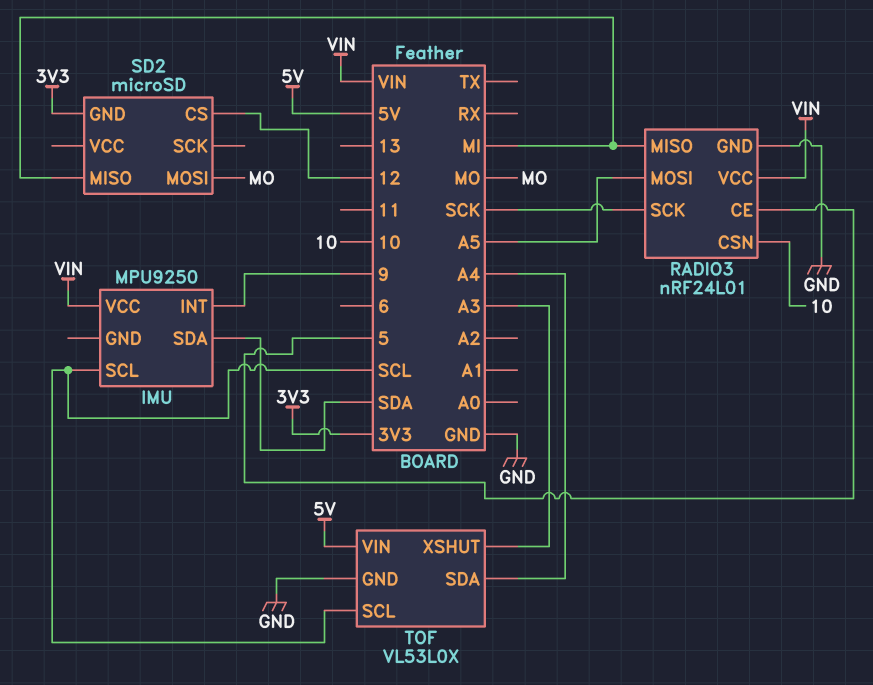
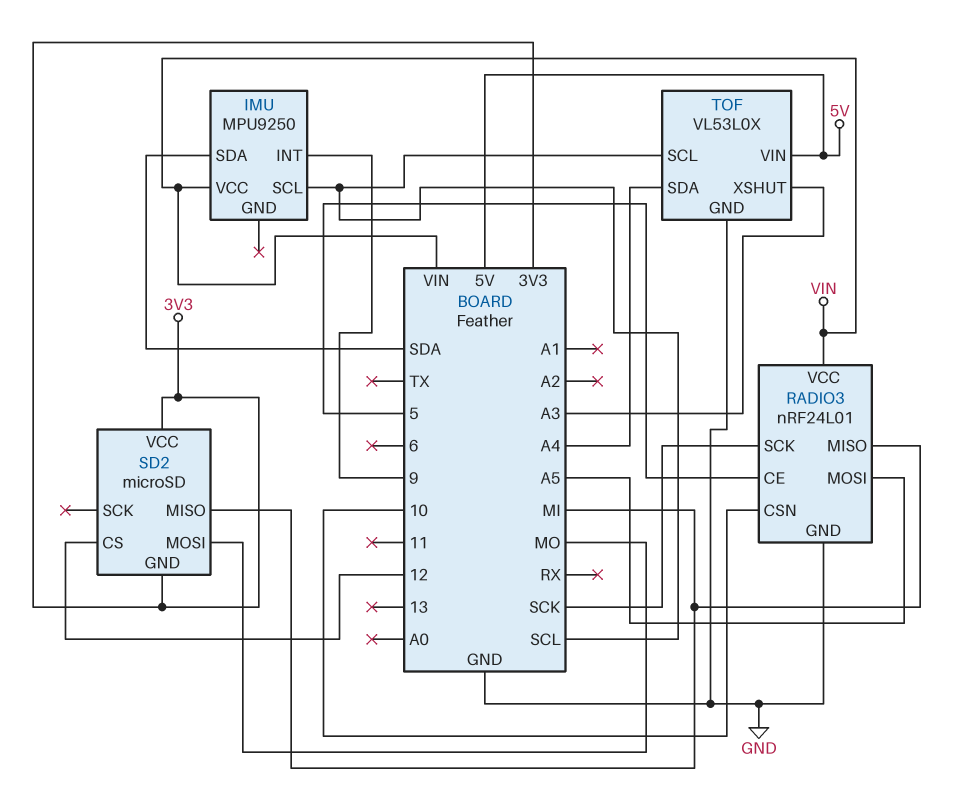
SD2 pin VCC: none -> 3V3

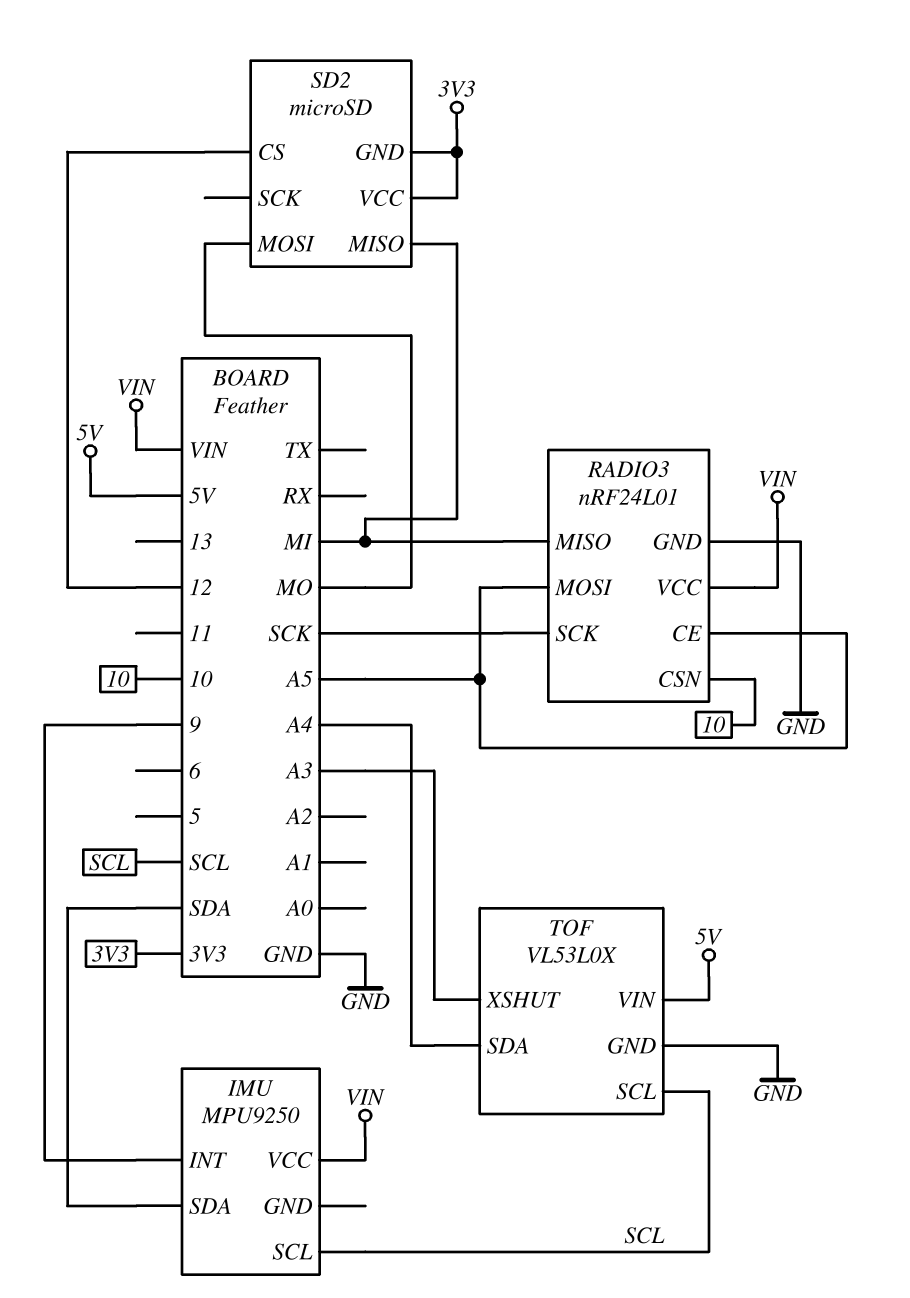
RADIO3 pin CE: 5 -> A5

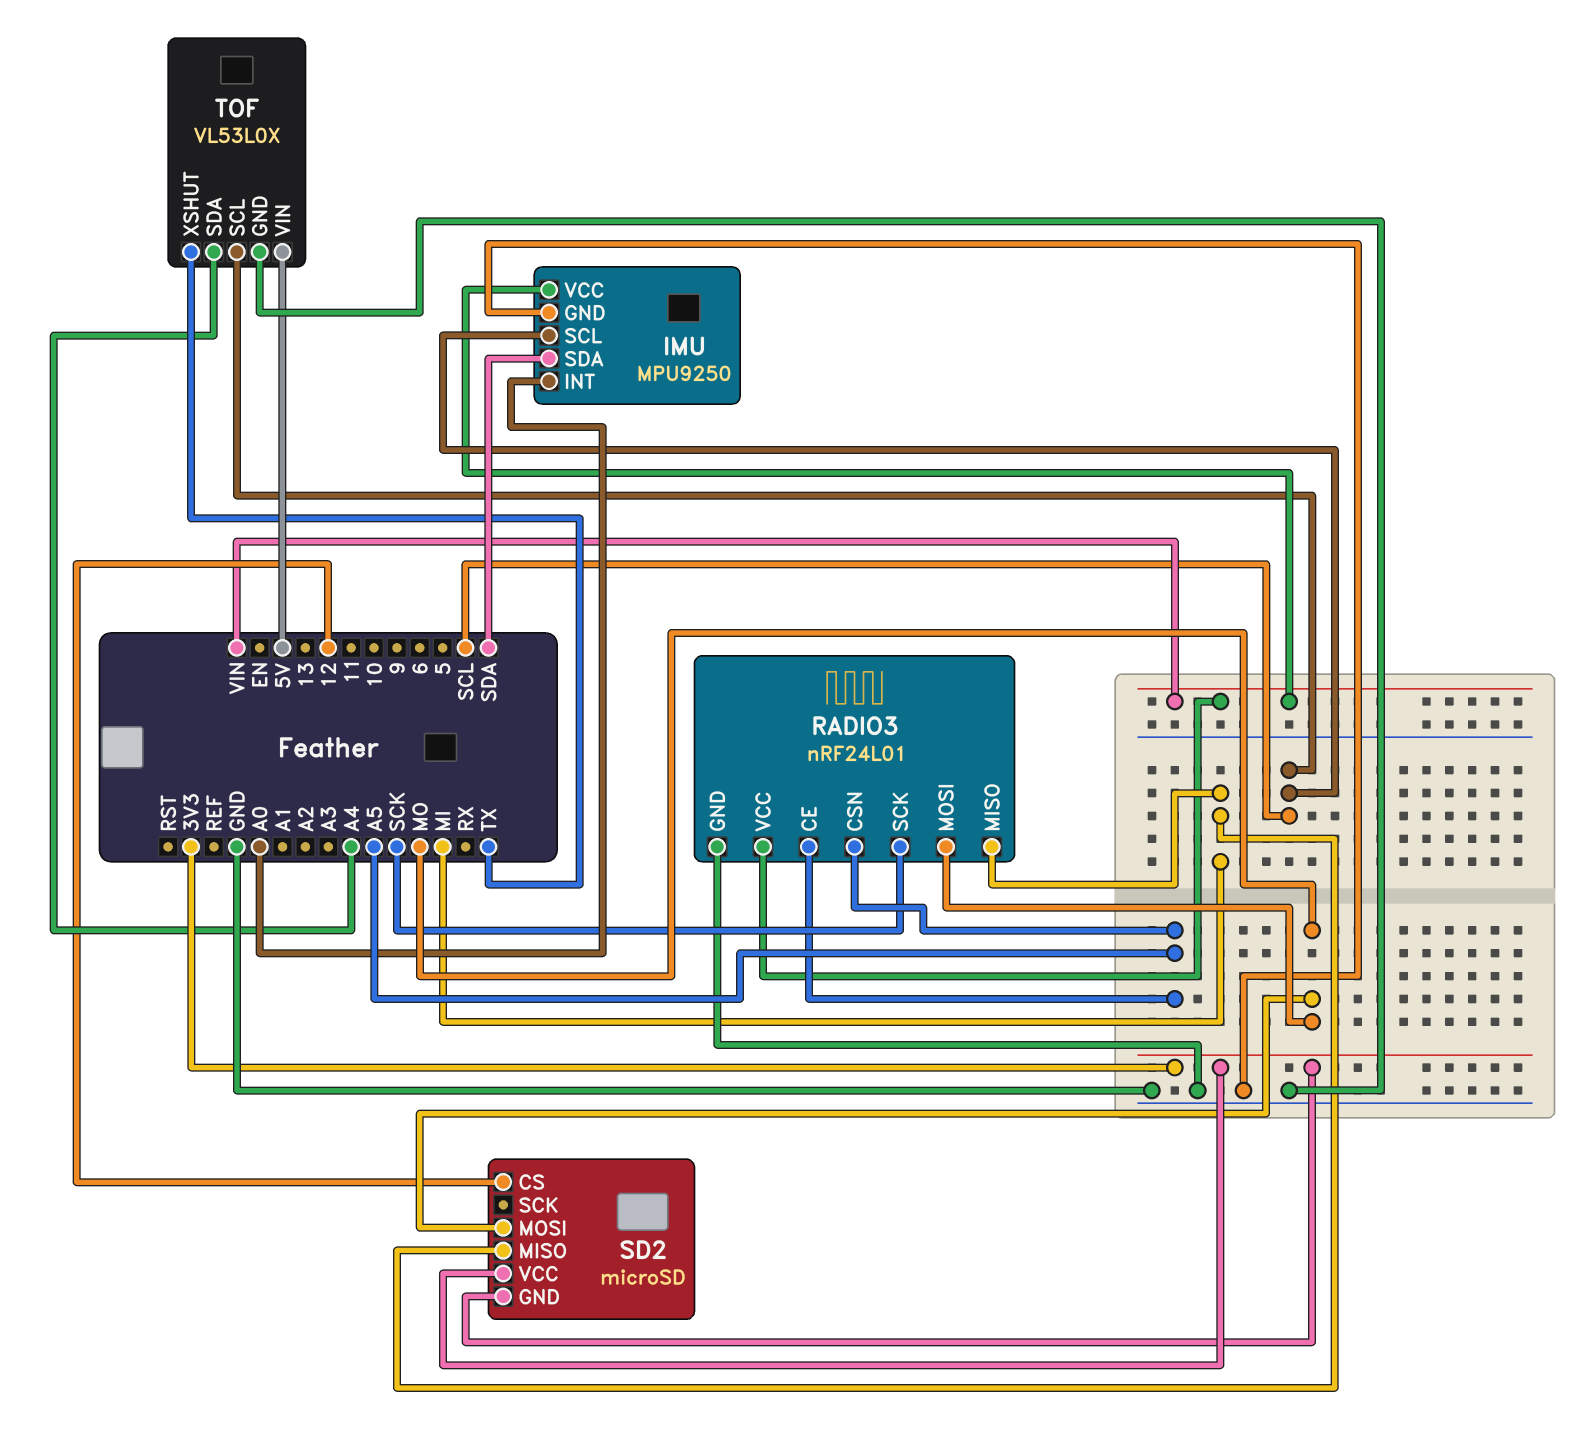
IMU pin GND: none -> GND
IMU pin INT: 9 -> A0
RADIO3 pin CSN: 10 -> A5
RADIO3 pin MOSI: A5 -> MO
TOF pin XSHUT: A3 -> TX

